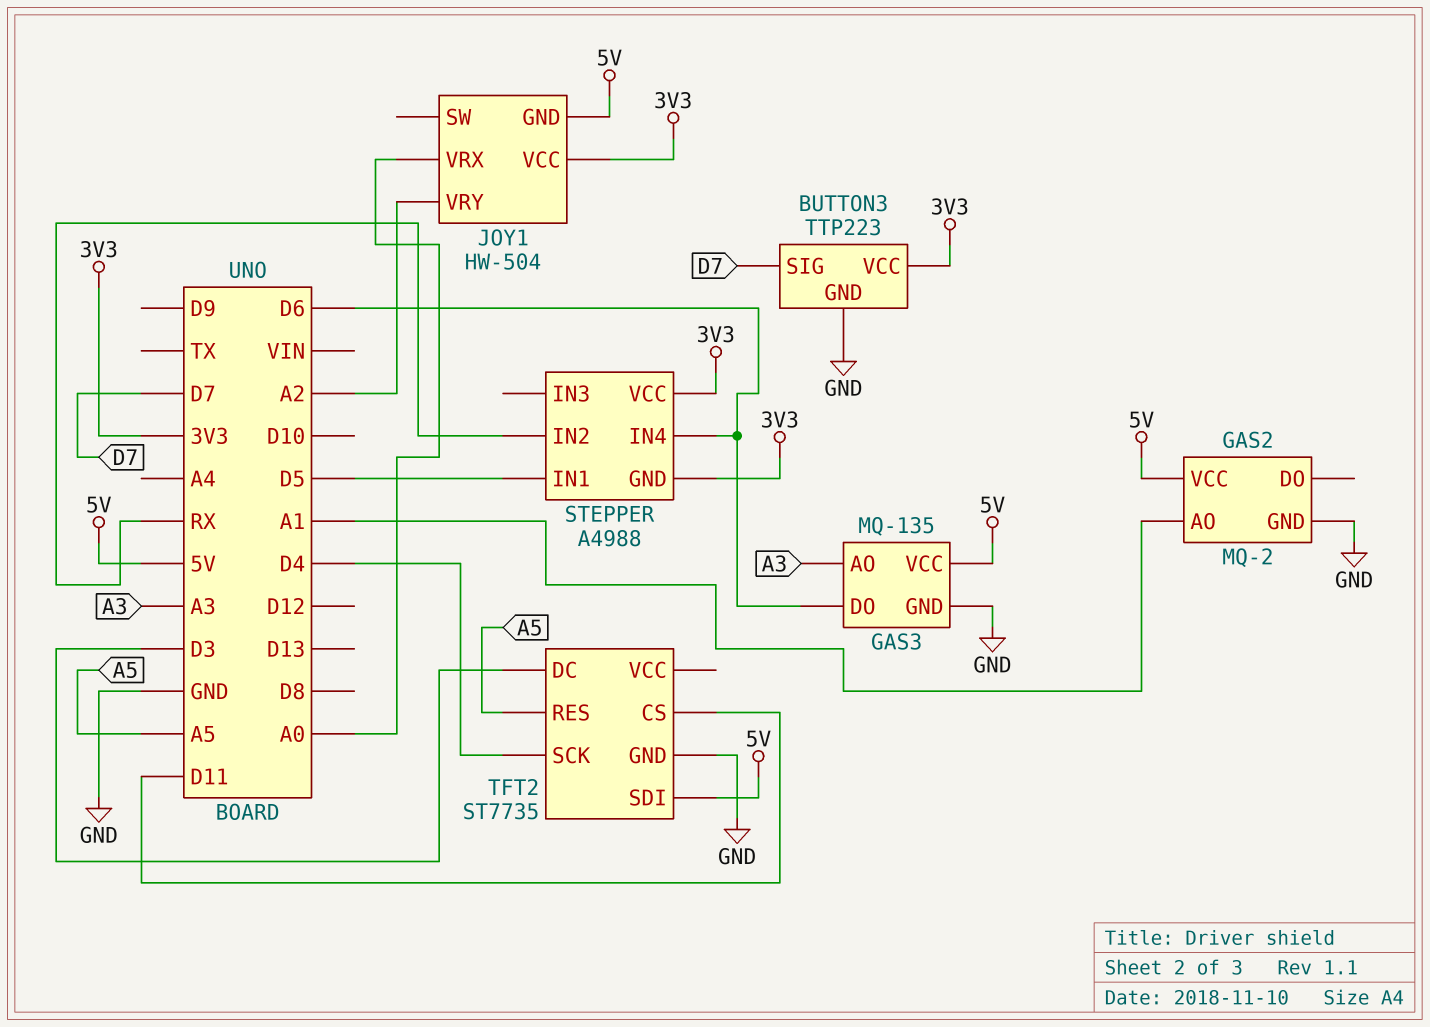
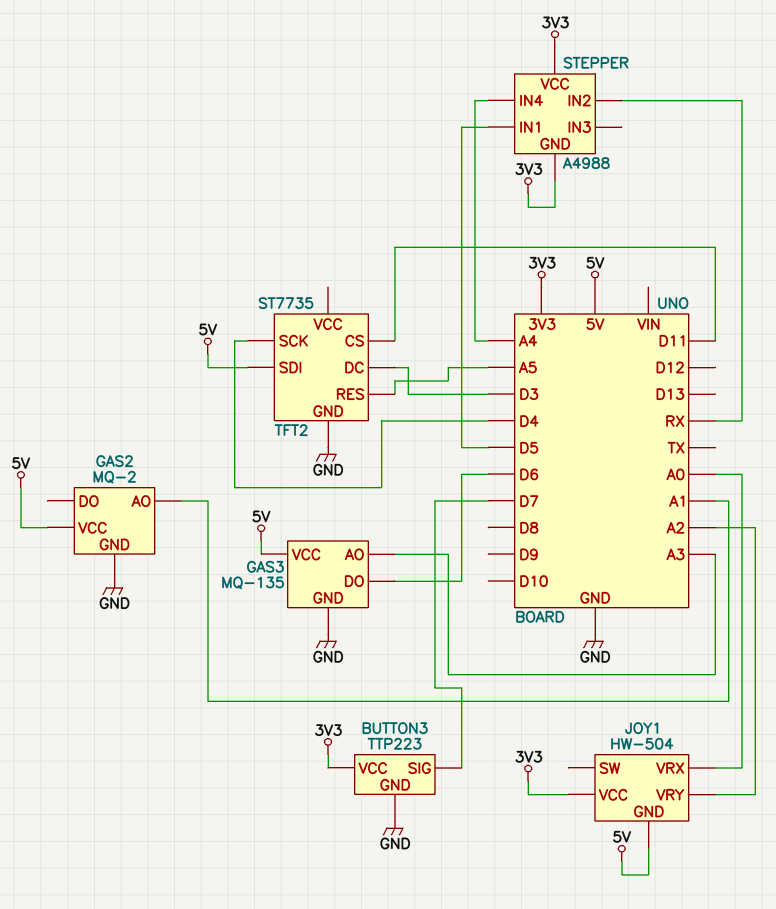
STEPPER pin IN4: D6 -> A4

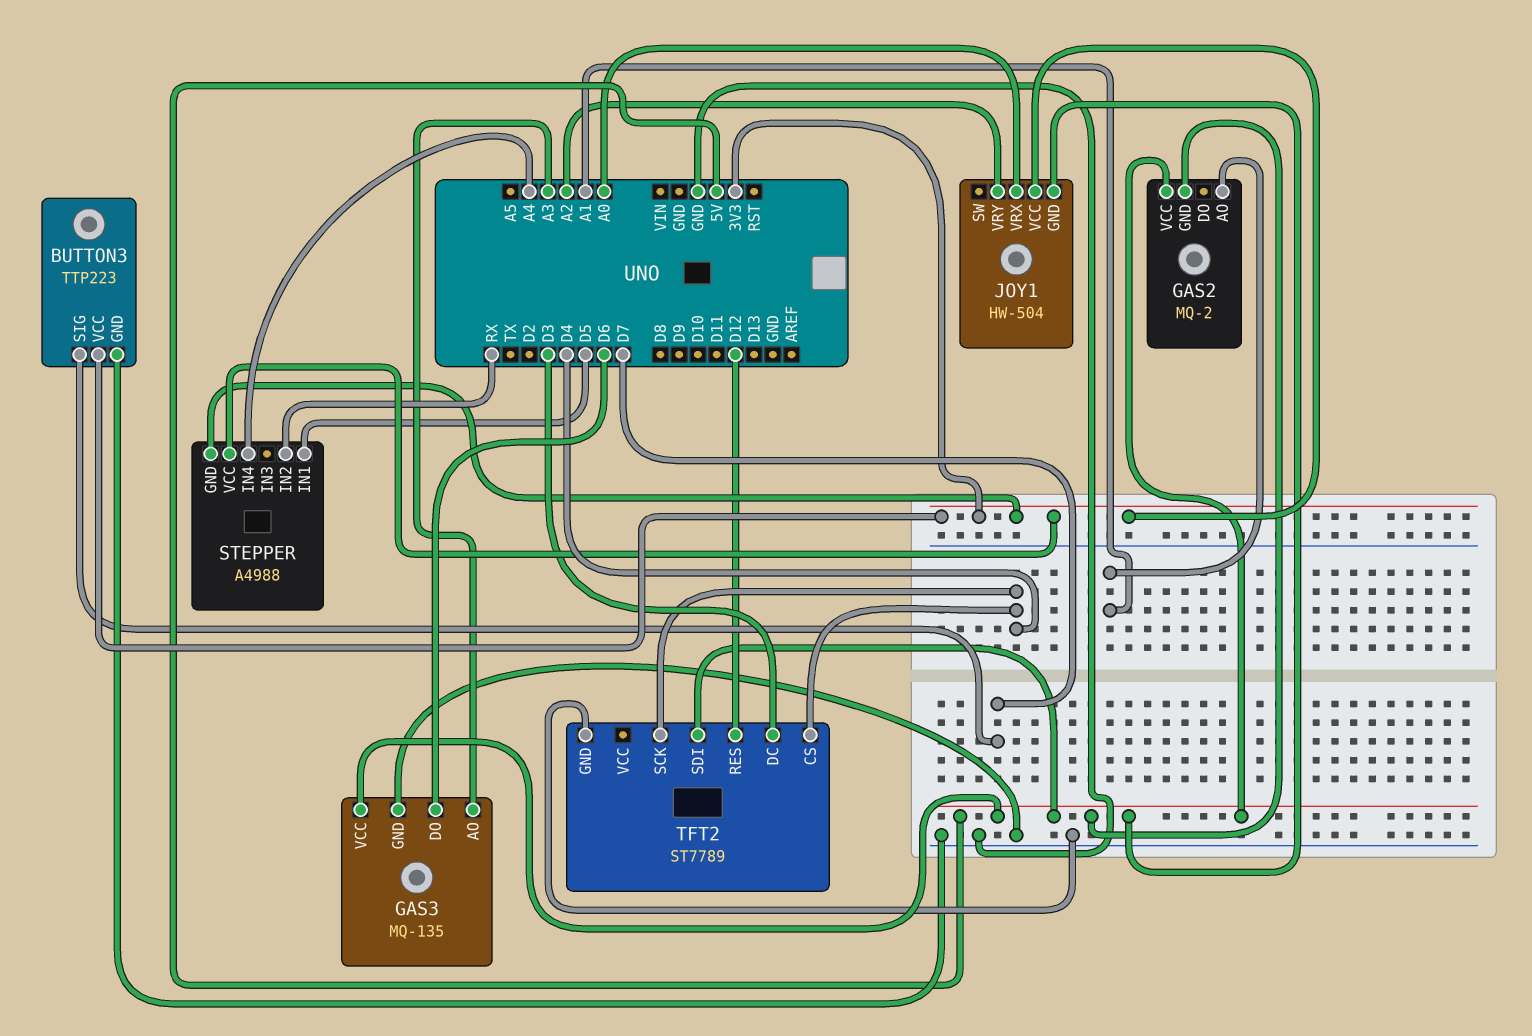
GAS2 pin GND: GND -> 5V
TFT2: ST7735 -> ST7789
TFT2 pin CS: D11 -> D4
TFT2 pin RES: A5 -> D12

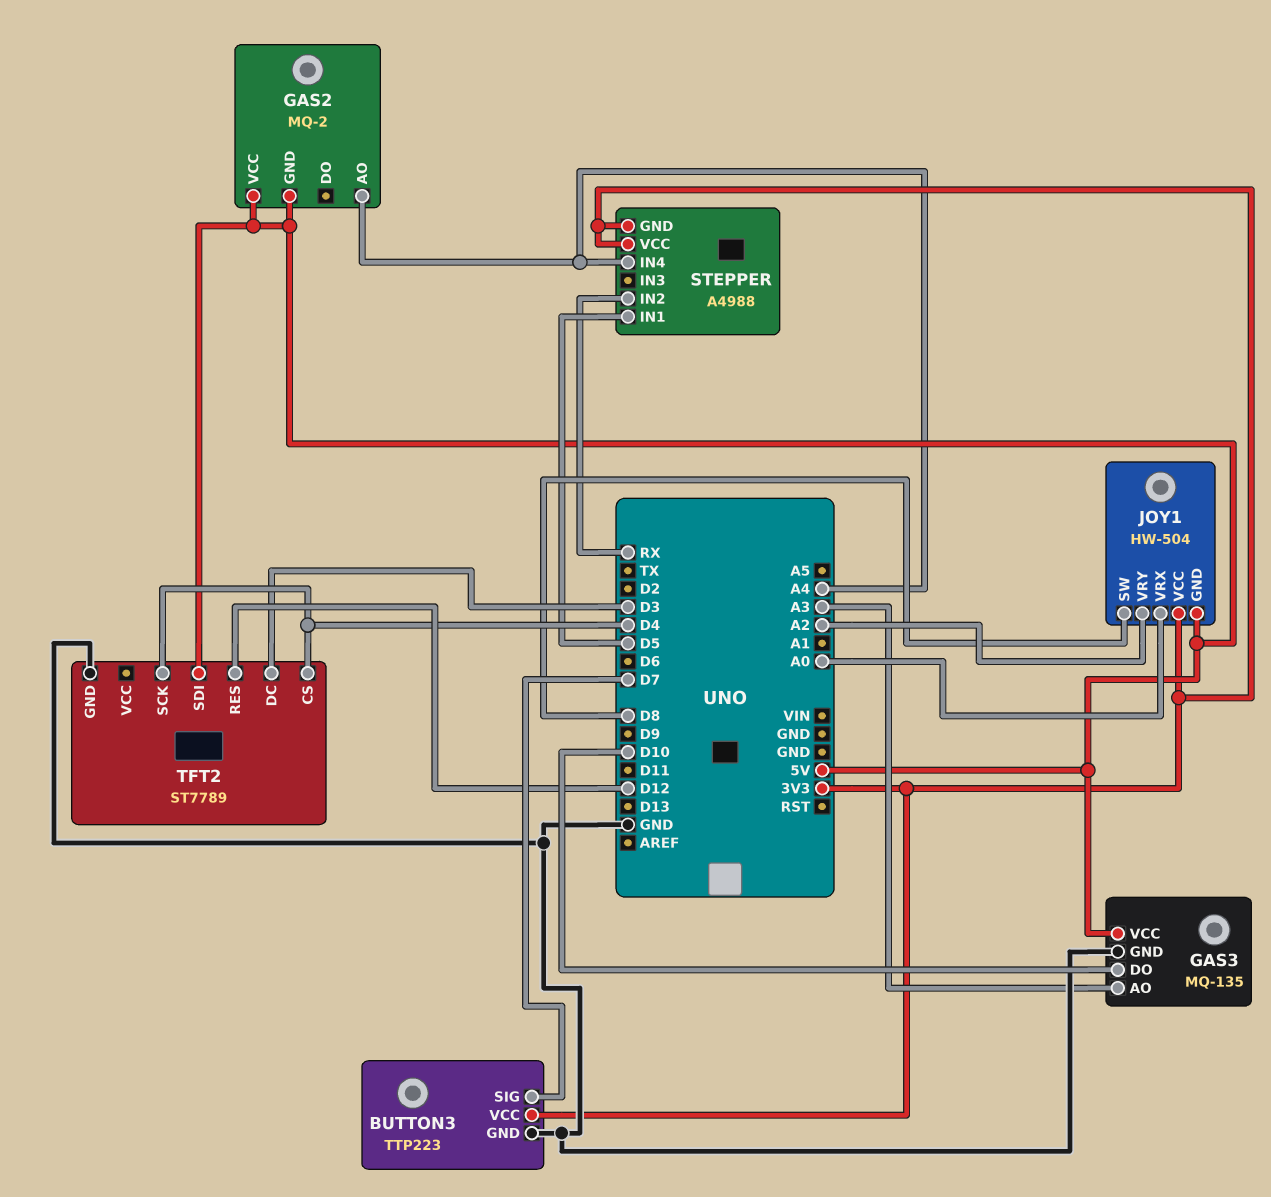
GAS2 pin AO: A1 -> A4
GAS3 pin DO: D6 -> D10
JOY1 pin SW: none -> D8

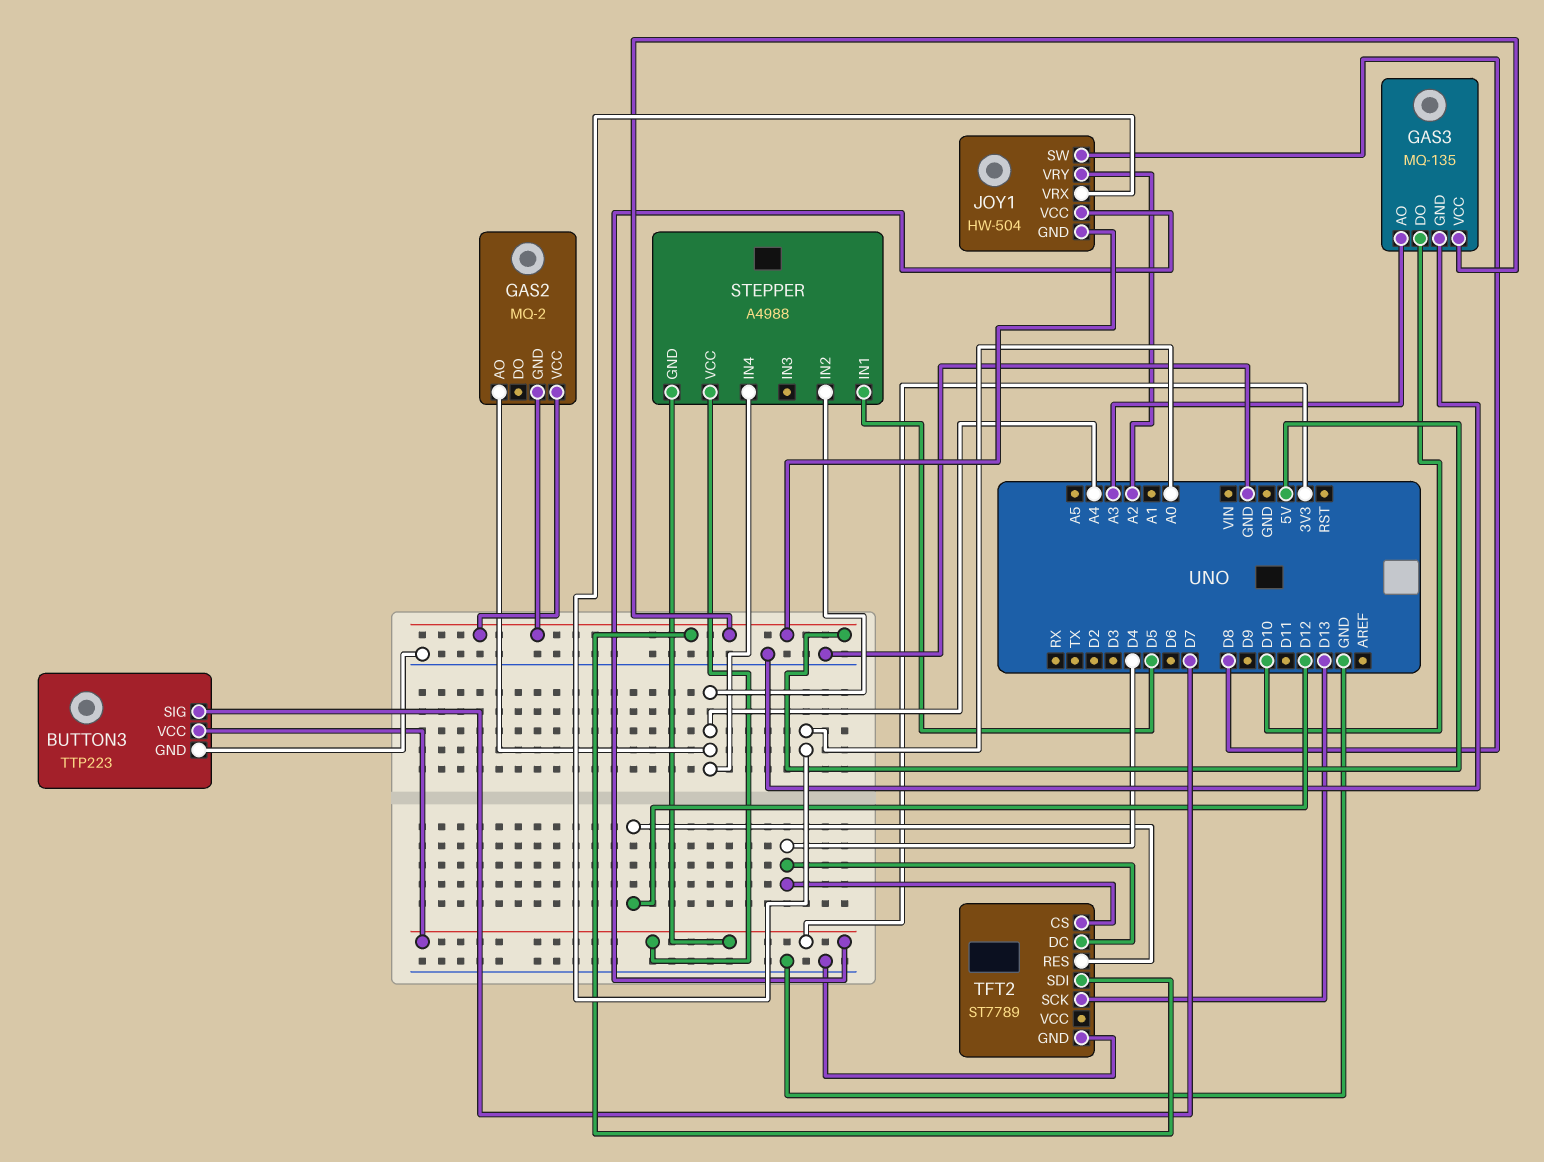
STEPPER pin IN2: RX -> A4
TFT2 pin DC: D3 -> D4
TFT2 pin SCK: D4 -> D13

